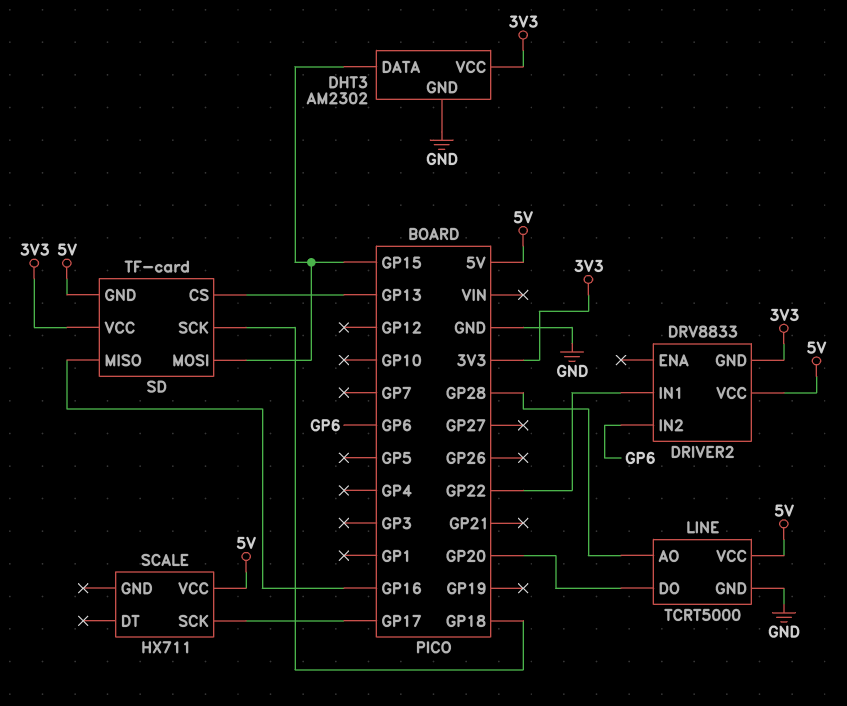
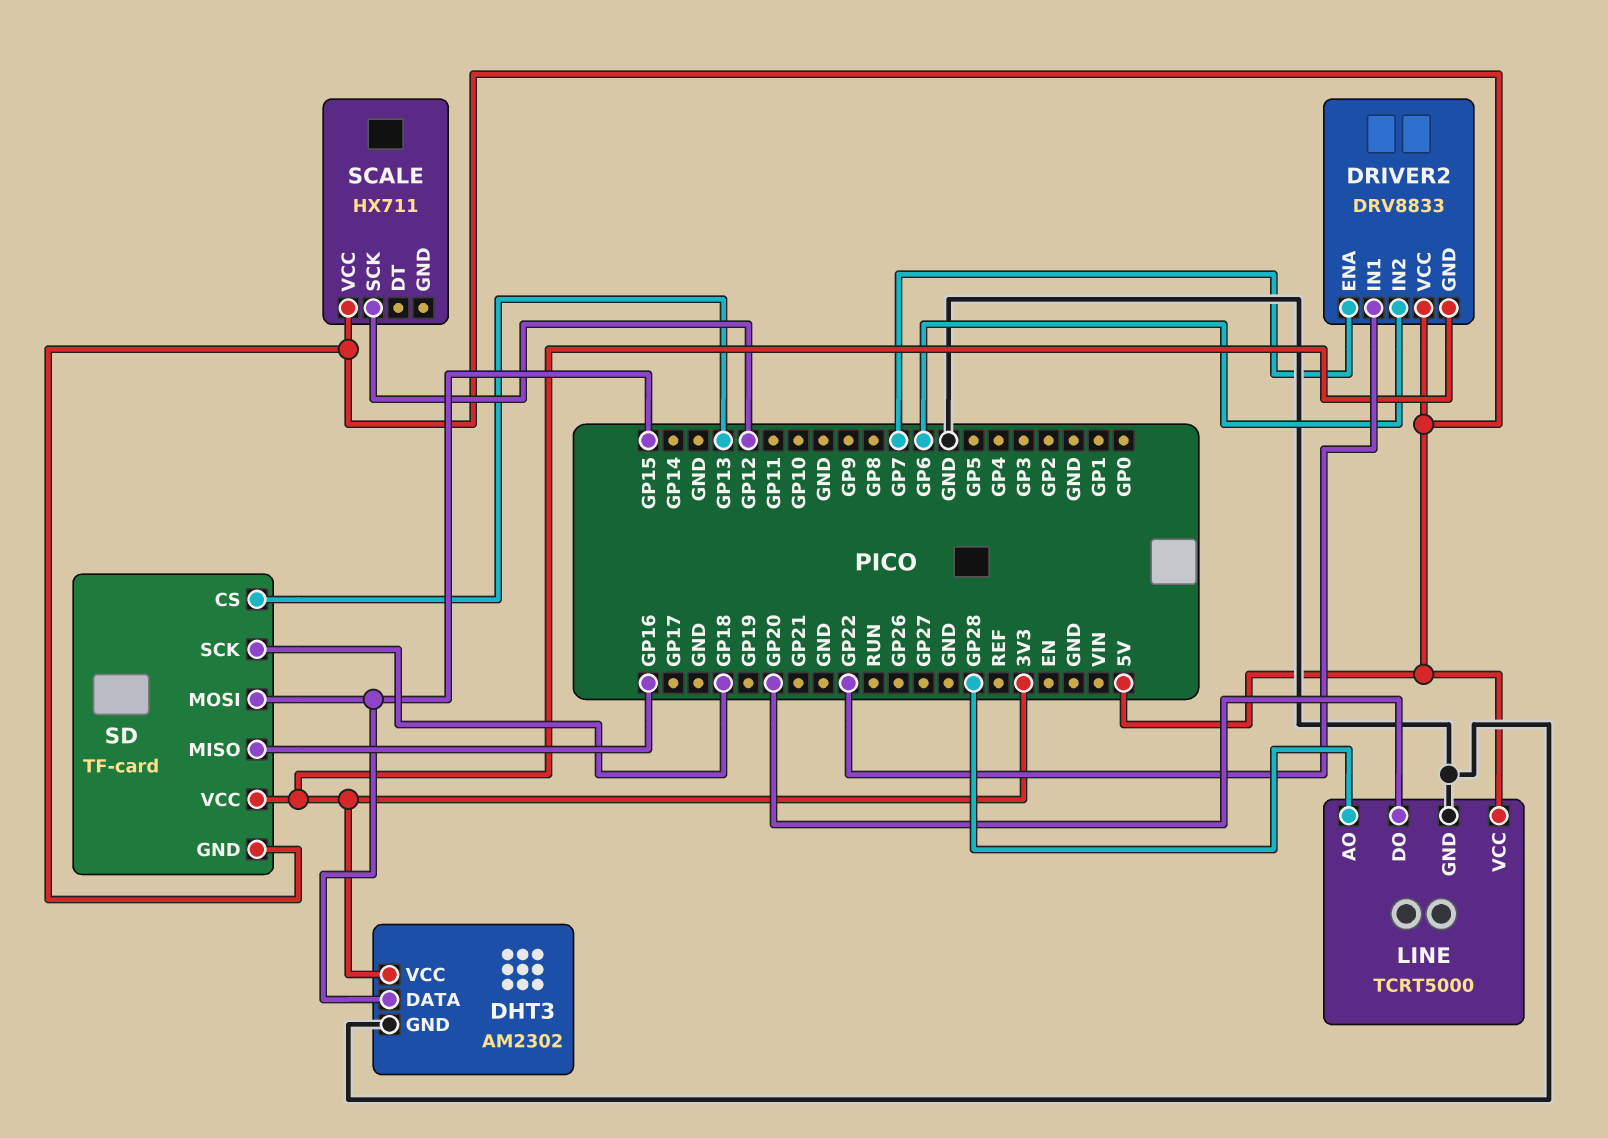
DRIVER2 pin ENA: none -> GP7
SCALE pin SCK: GP17 -> GP12

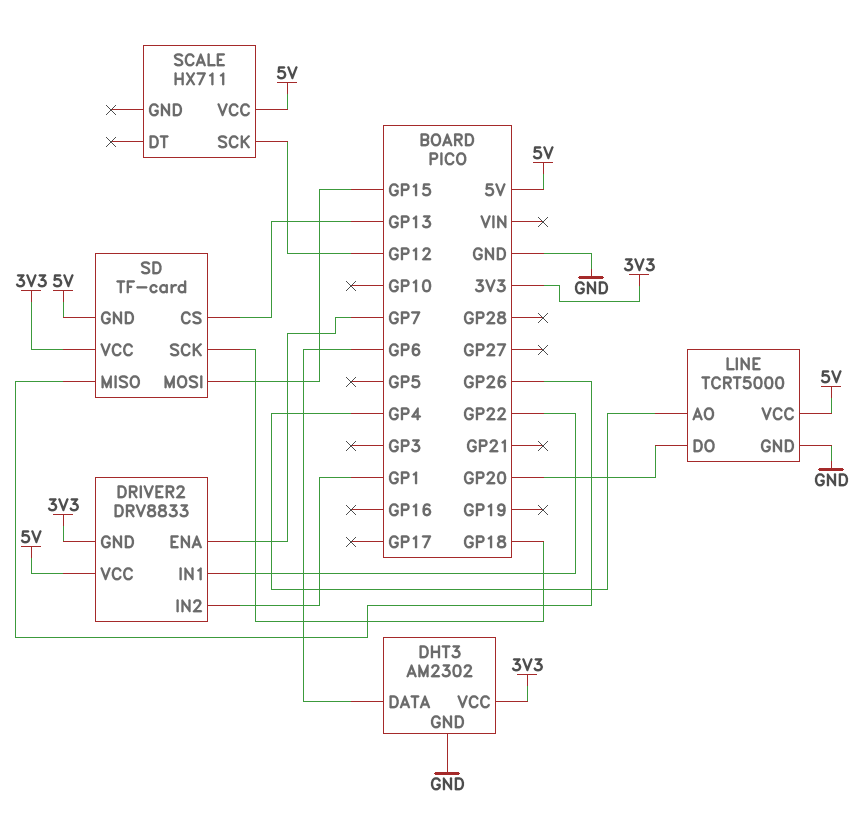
DHT3 pin DATA: GP15 -> GP6
DRIVER2 pin IN2: GP6 -> GP1
LINE pin AO: GP28 -> GP4
SD pin MISO: GP16 -> GP26

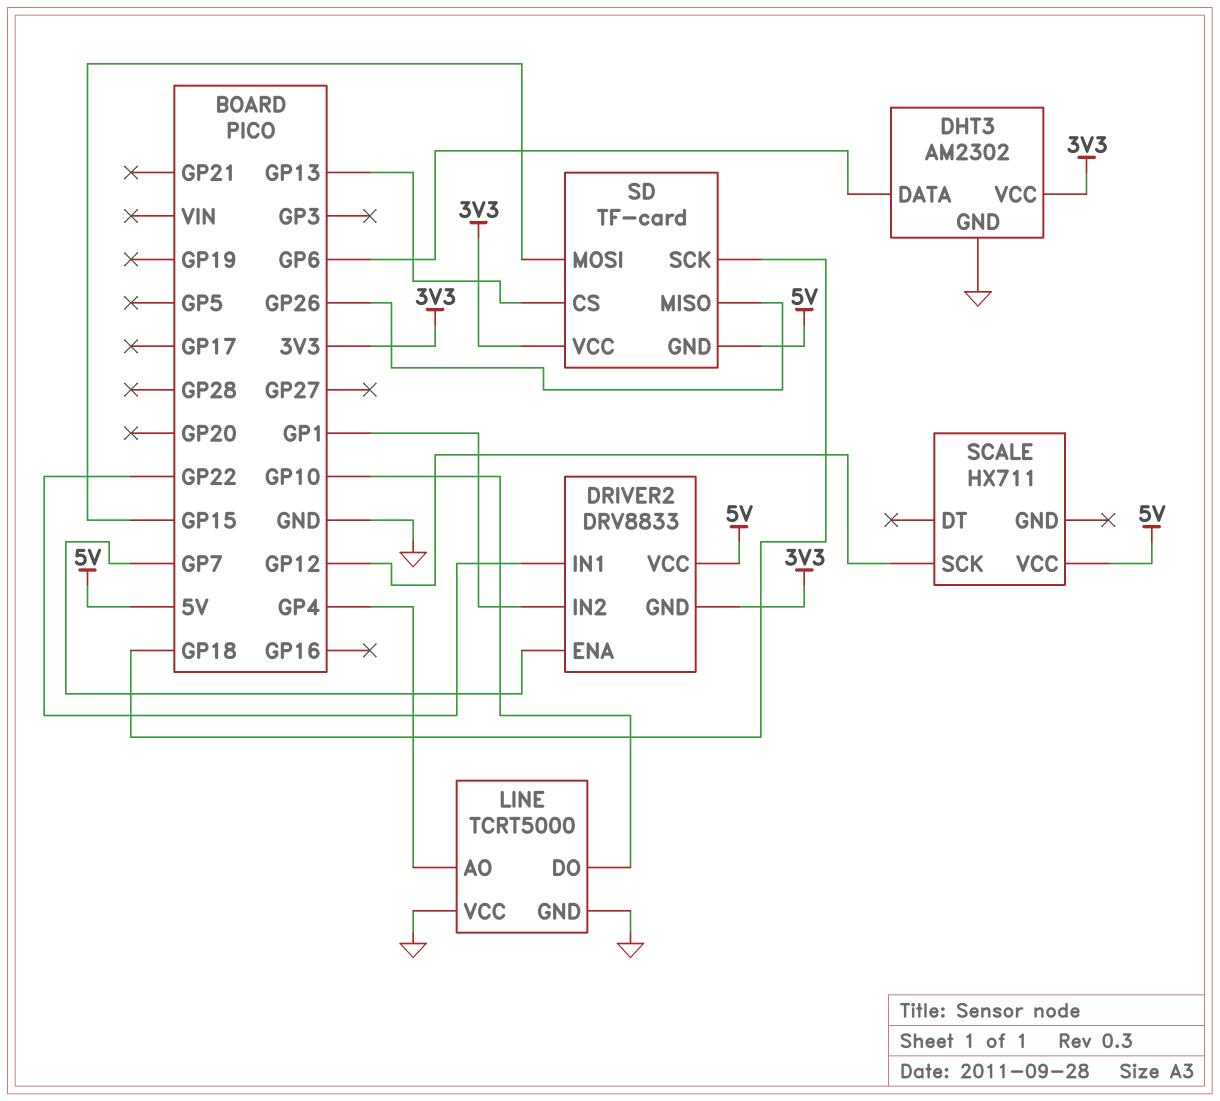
LINE pin DO: GP20 -> GP10
LINE pin VCC: 5V -> GND

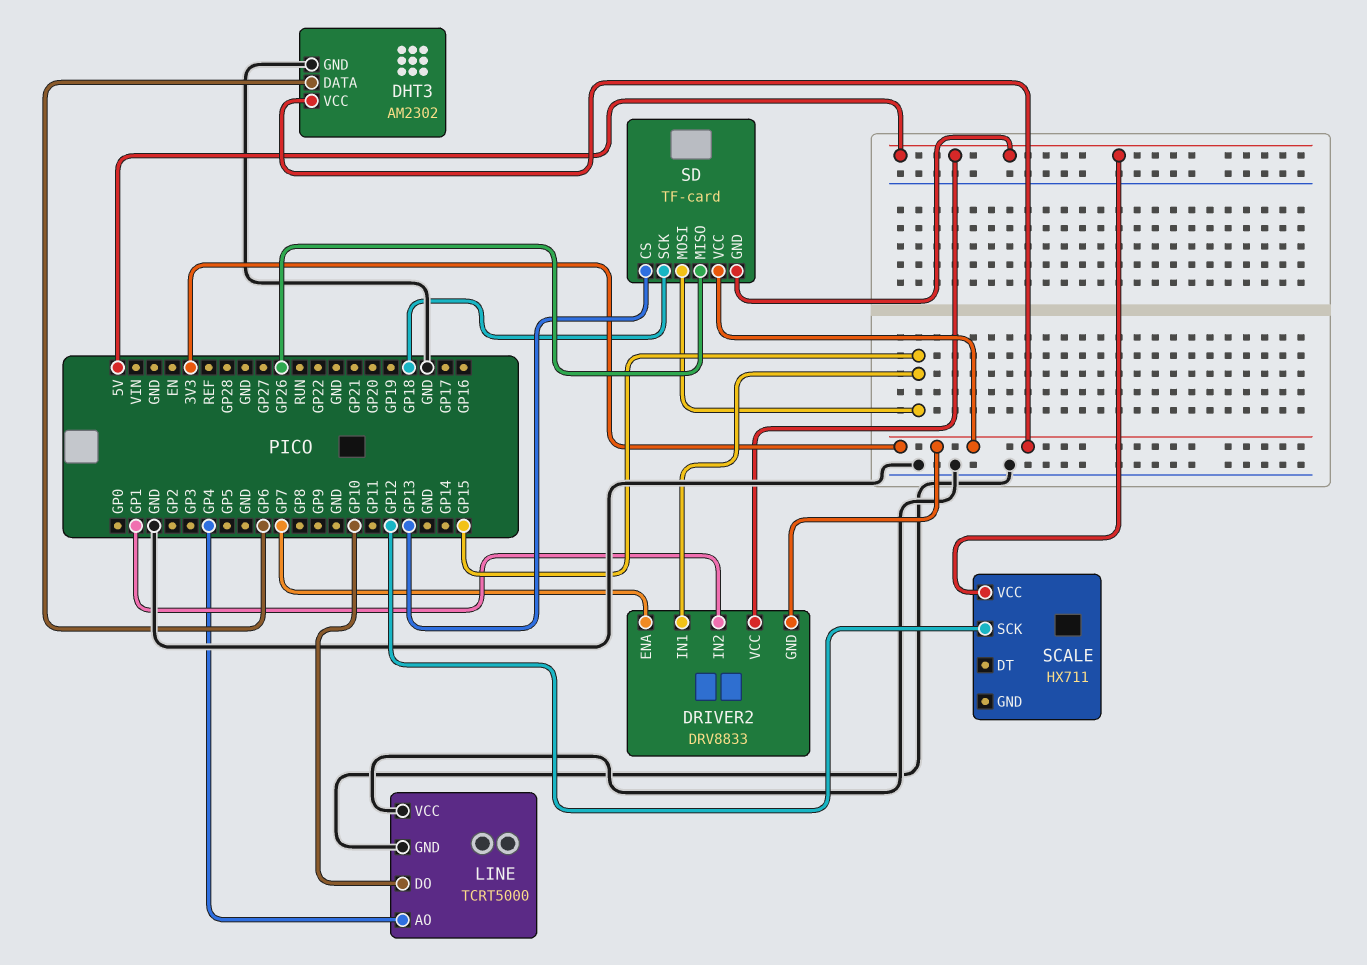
DRIVER2 pin IN1: GP22 -> GP15

